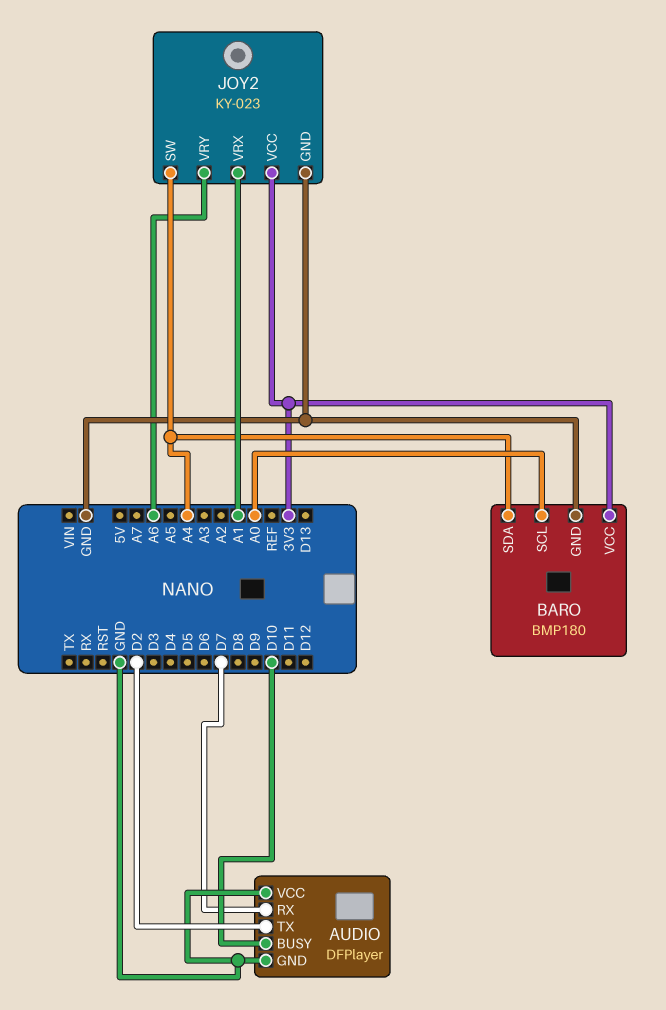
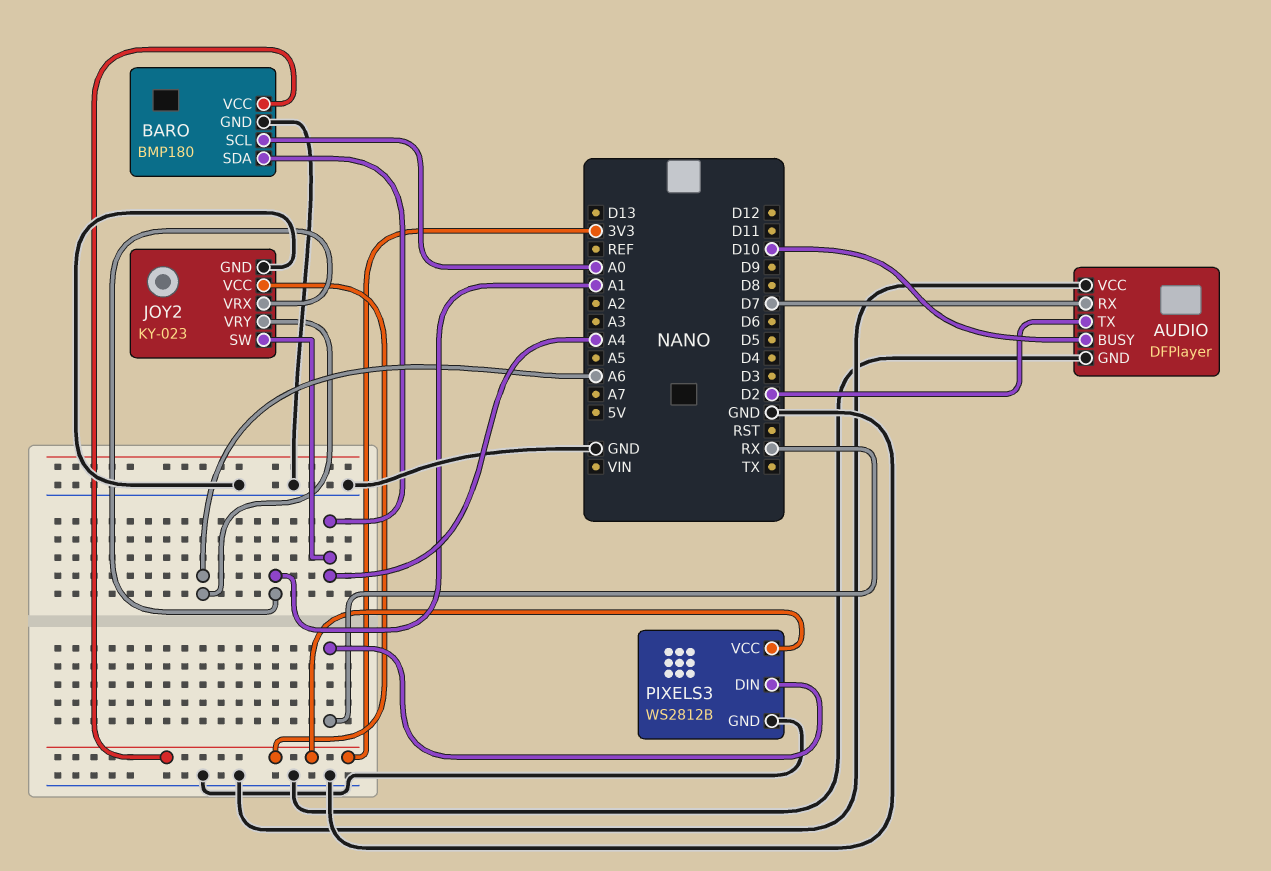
PIXELS3: none -> WS2812B
PIXELS3 pin DIN: none -> RX
PIXELS3 pin GND: none -> GND
PIXELS3 pin VCC: none -> 3V3

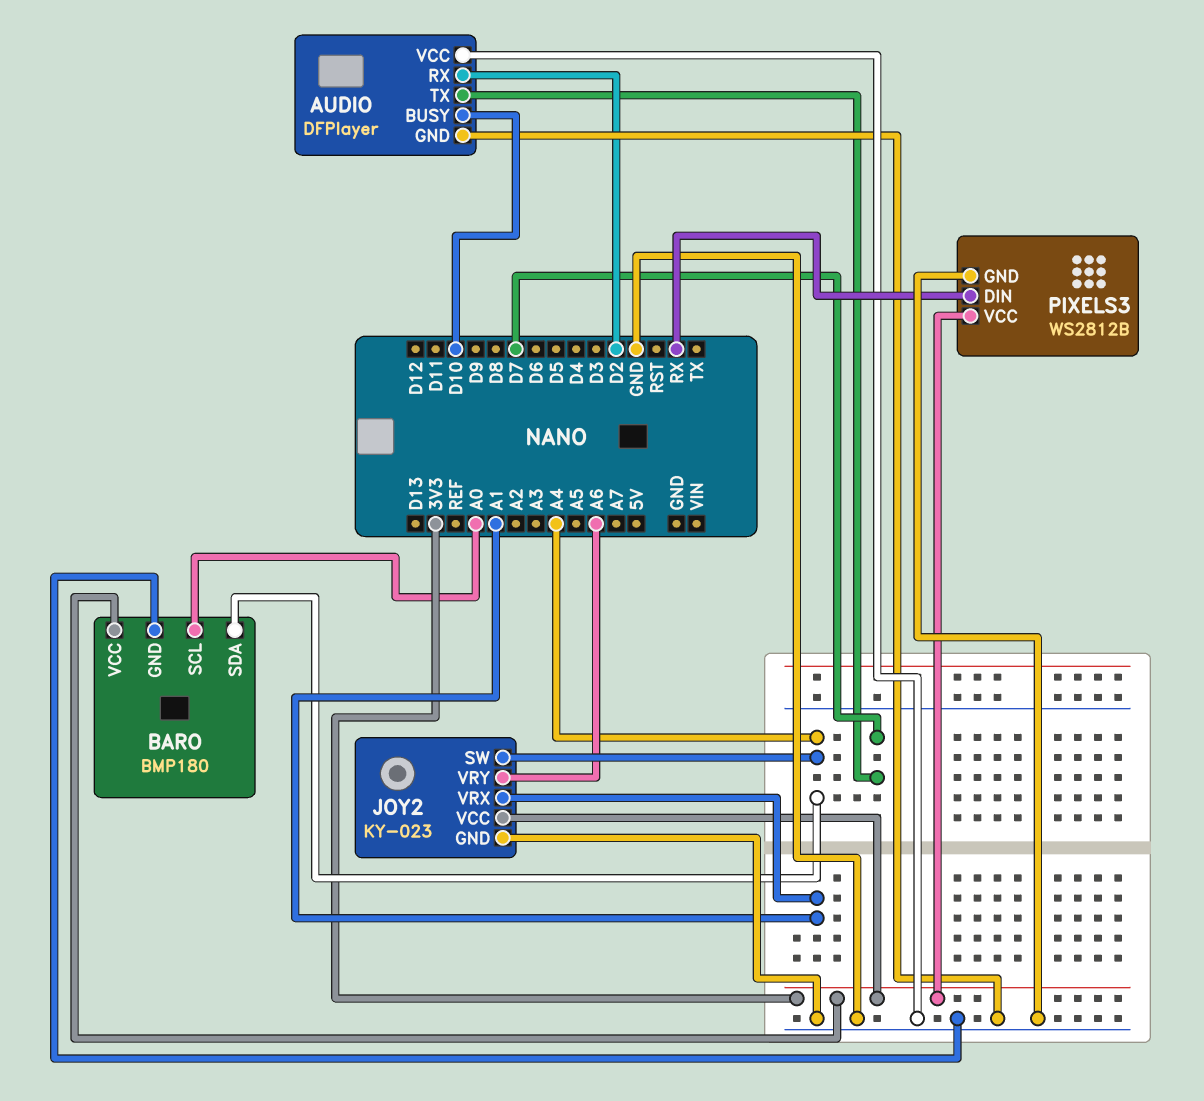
AUDIO pin RX: D7 -> D2
AUDIO pin TX: D2 -> D7

